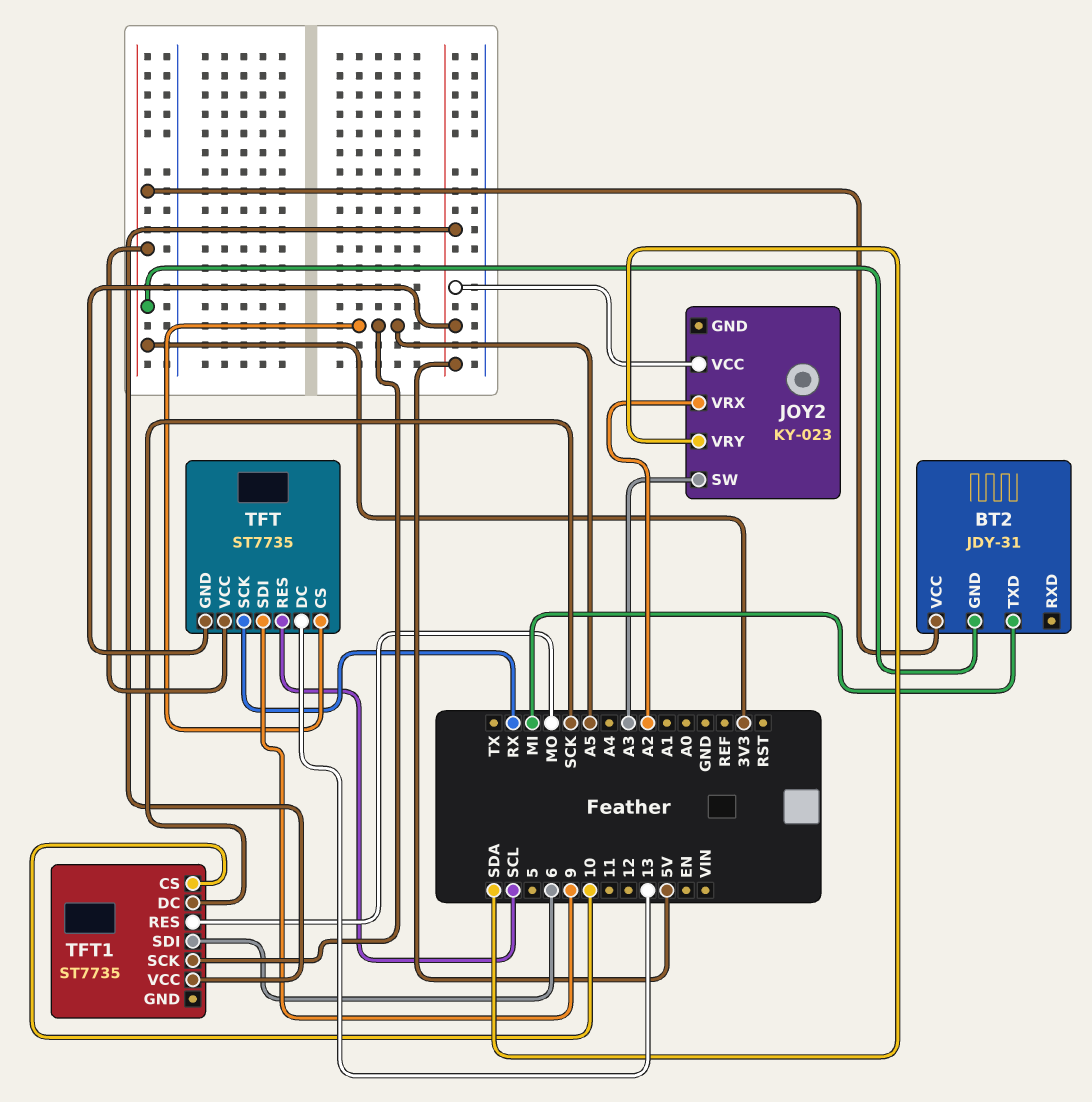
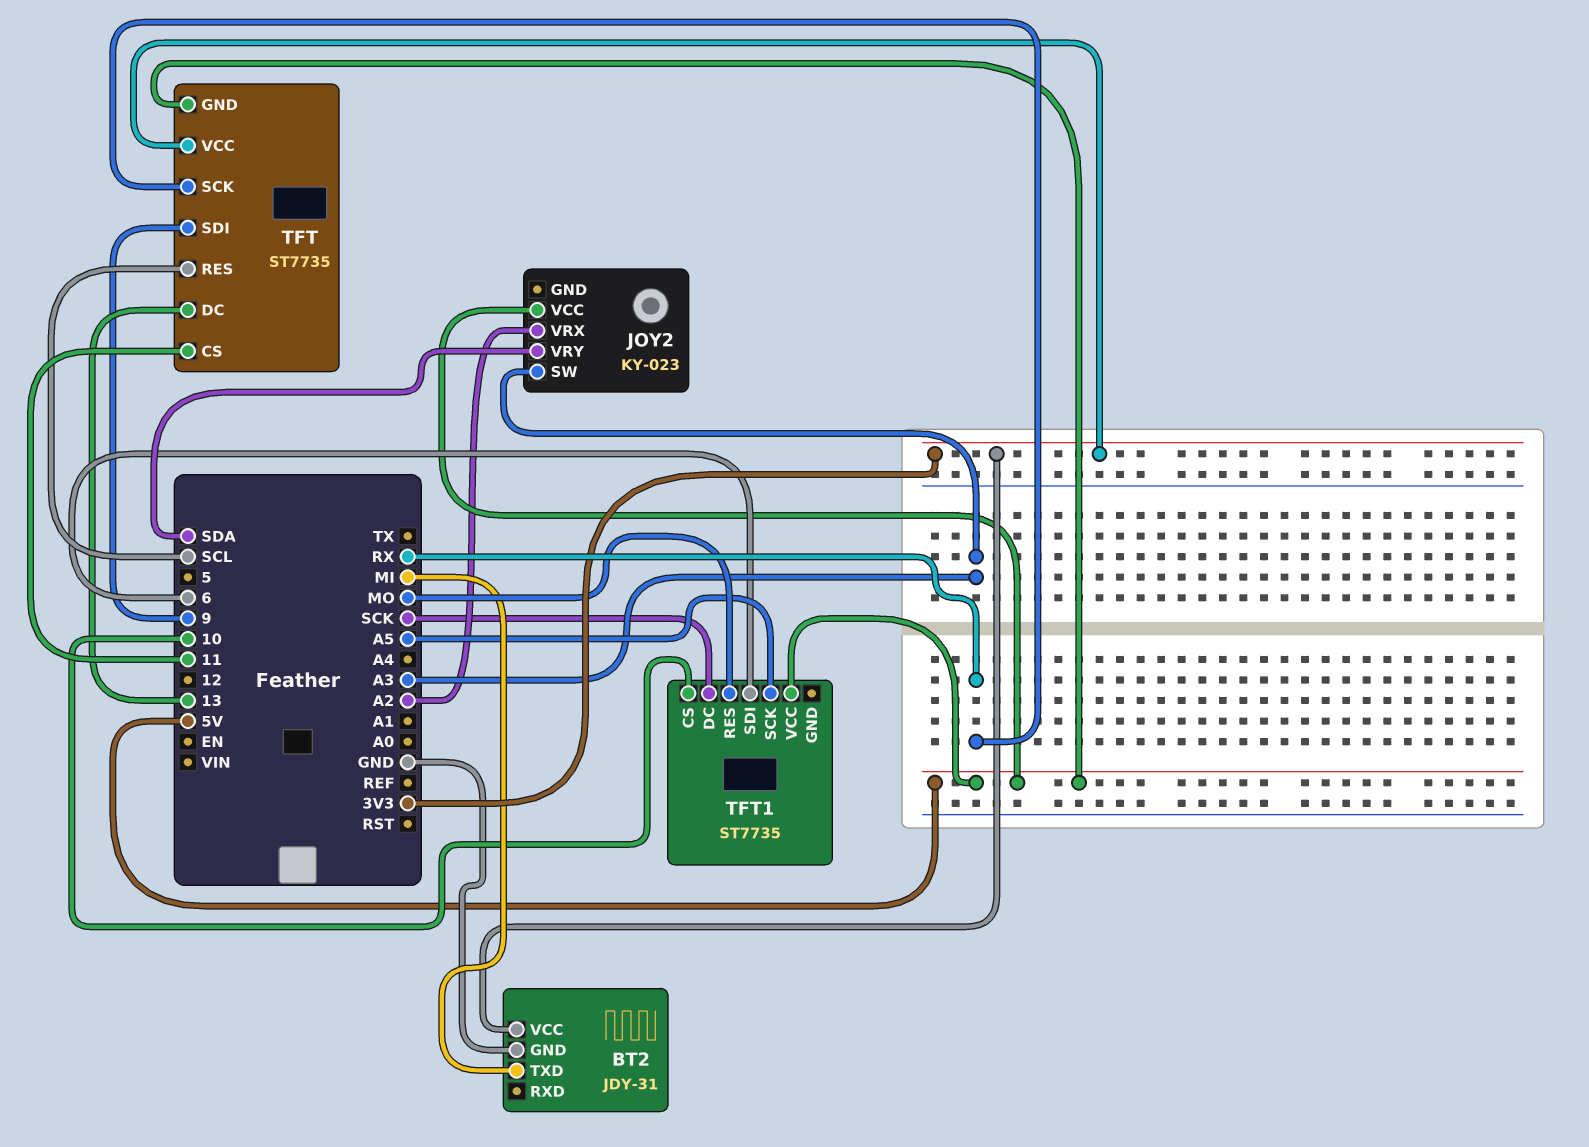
BT2 pin GND: 3V3 -> GND
TFT pin CS: A5 -> 11

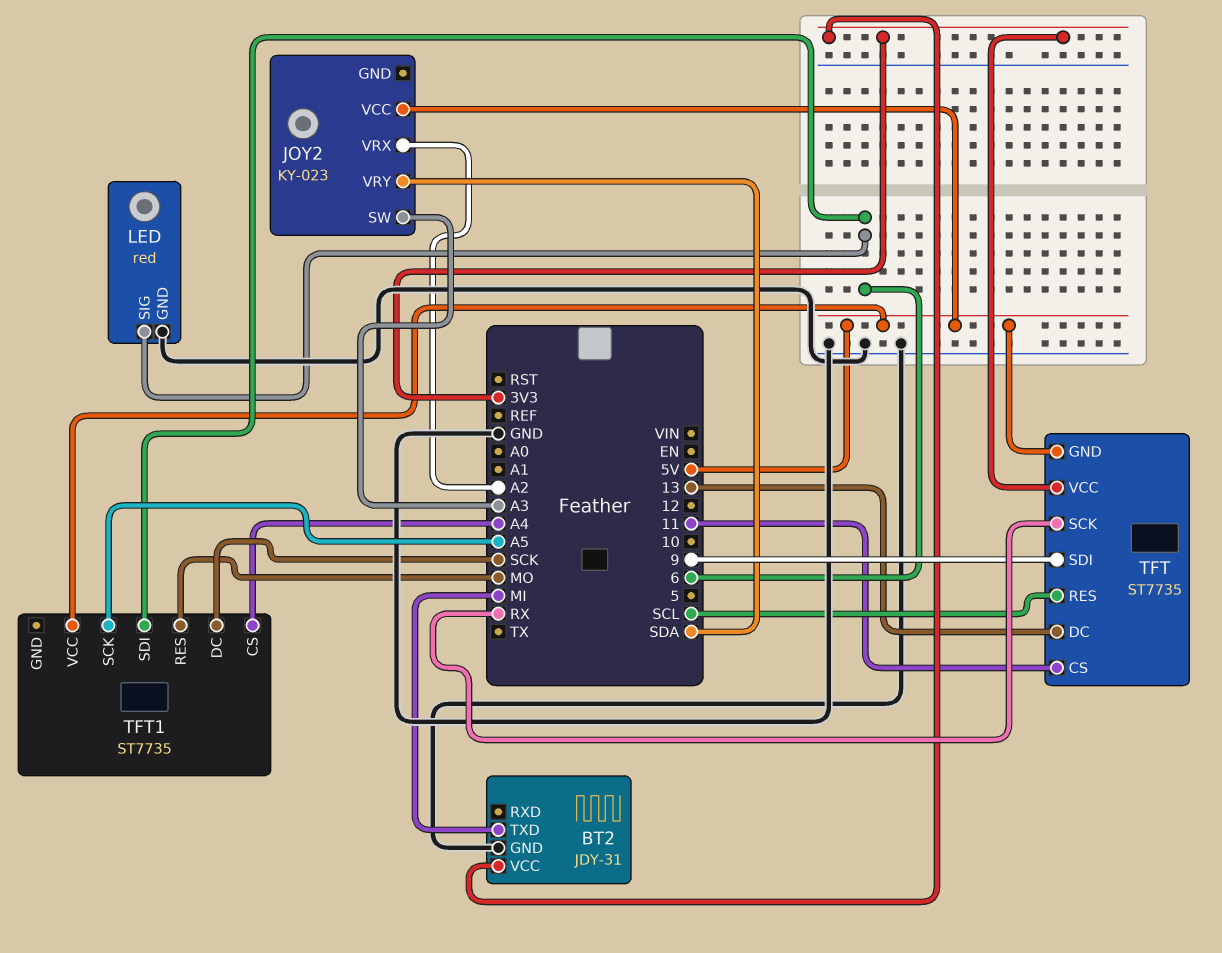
LED: none -> red
LED pin GND: none -> GND
LED pin SIG: none -> 6
TFT1 pin CS: 10 -> A4

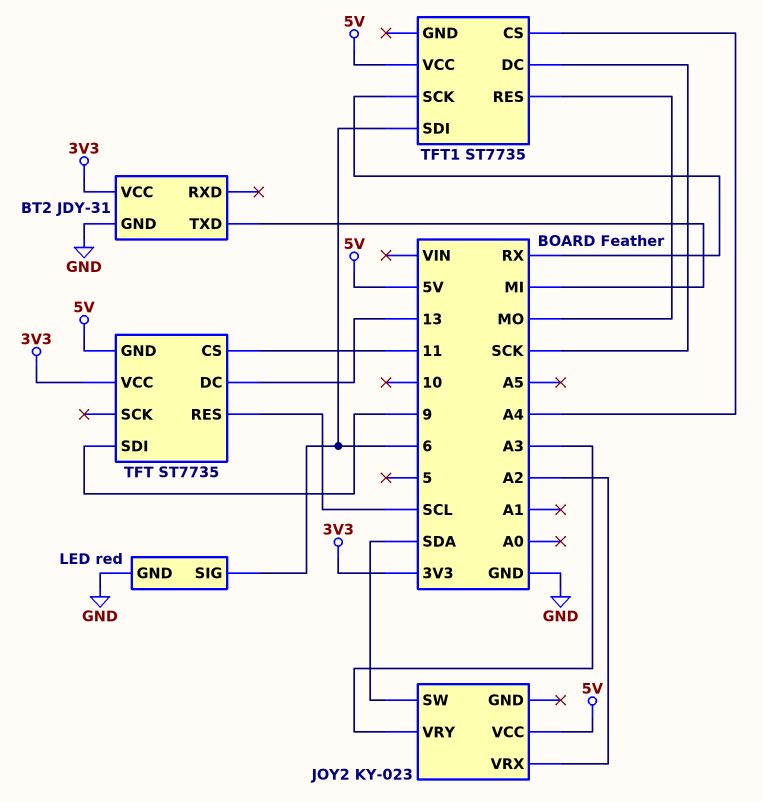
JOY2 pin SW: A3 -> SDA
JOY2 pin VRY: SDA -> A3
TFT pin SCK: RX -> none
TFT1 pin SCK: A5 -> RX

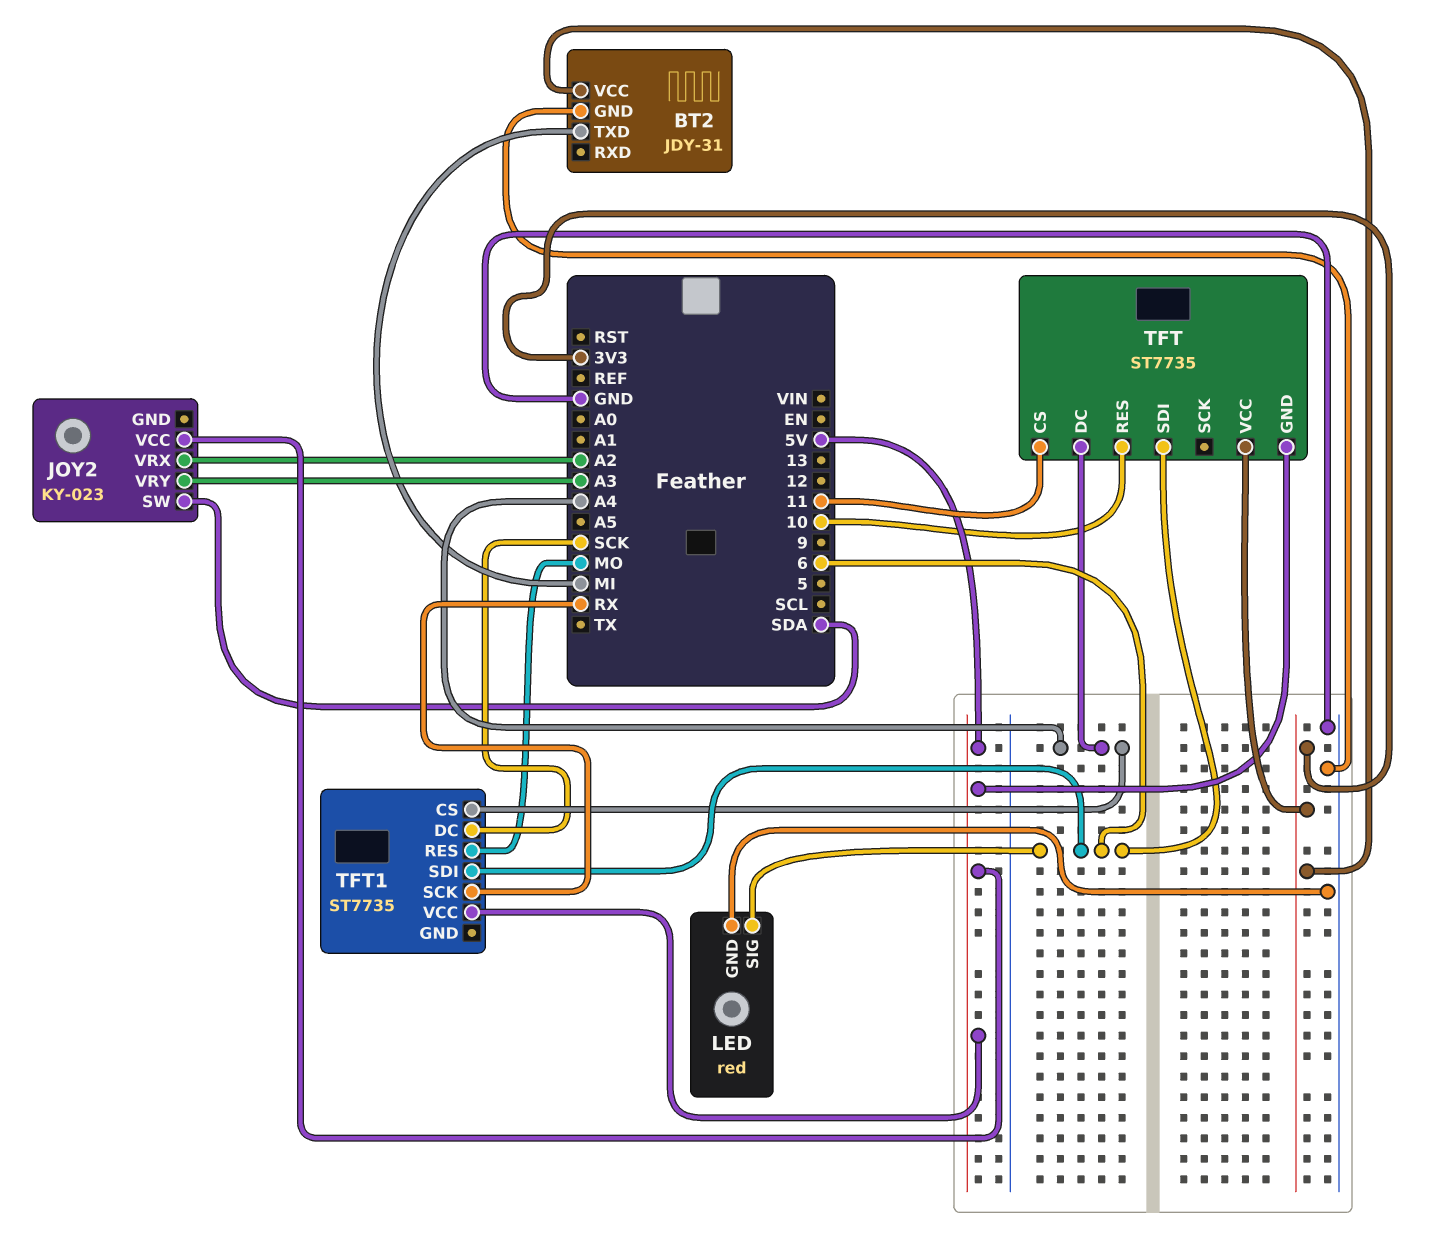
TFT pin DC: 13 -> A4
TFT pin RES: SCL -> 10
TFT pin SDI: 9 -> 6

